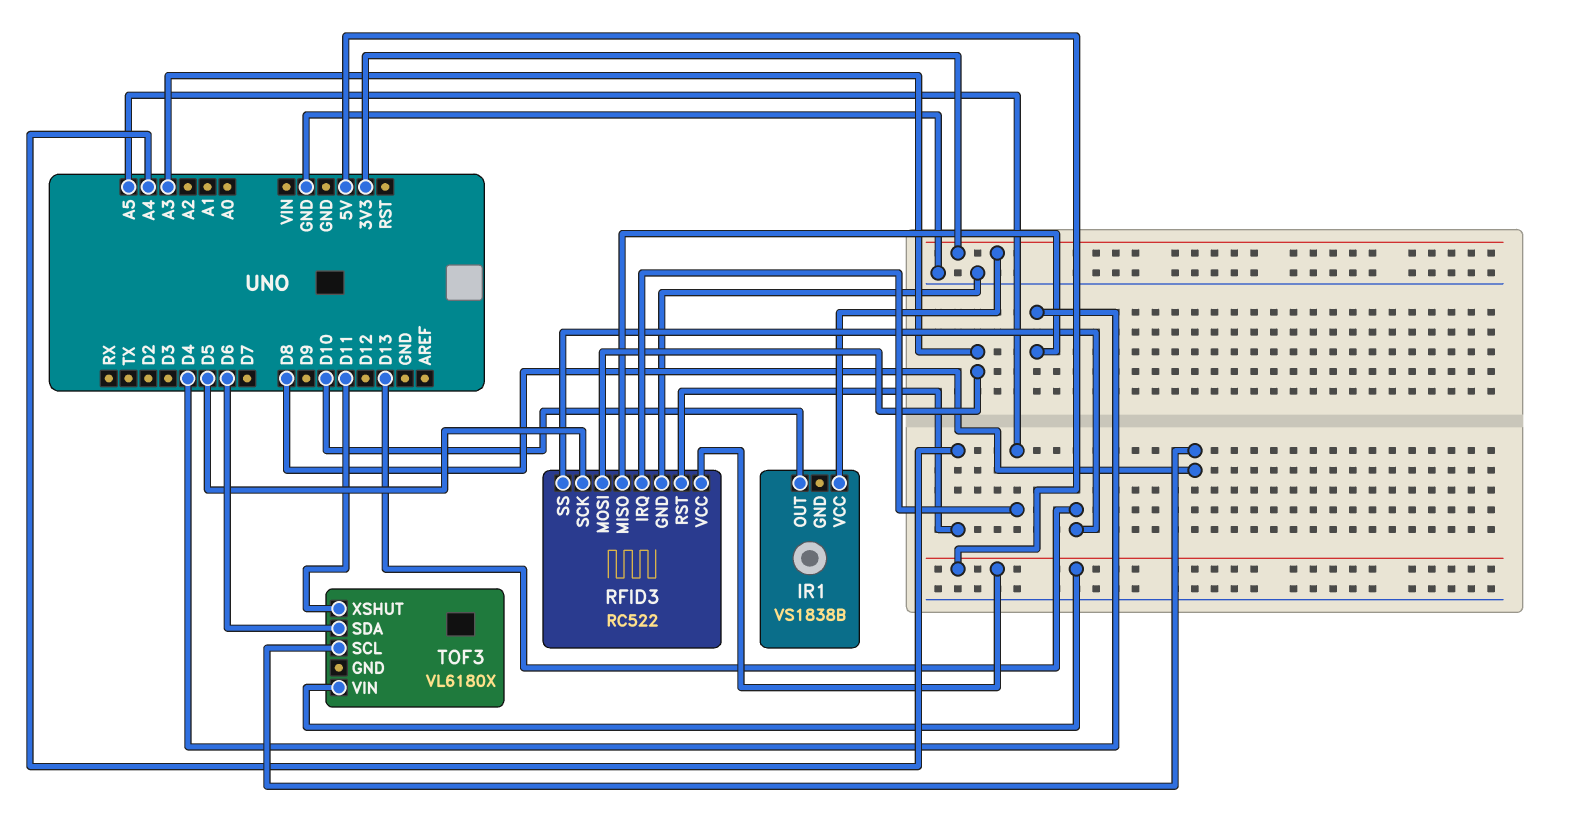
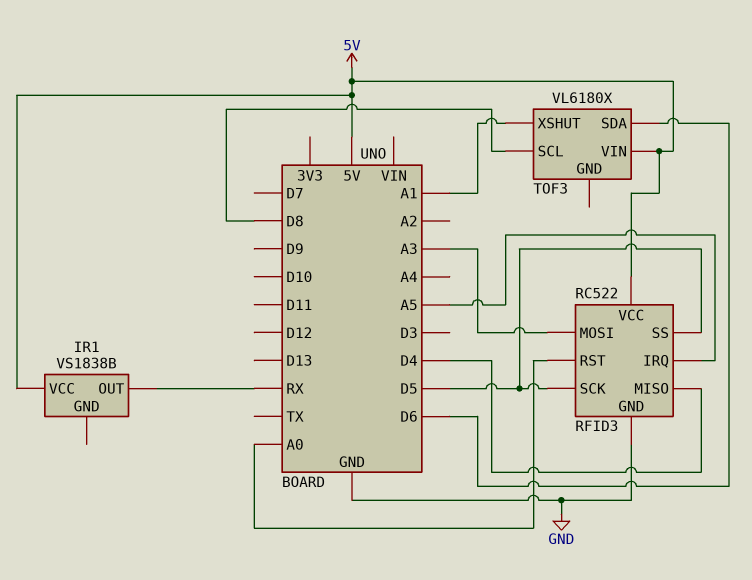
IR1 pin OUT: D10 -> RX
IR1 pin VCC: 3V3 -> 5V
RFID3 pin RST: A4 -> A0
RFID3 pin SS: D13 -> D5
TOF3 pin XSHUT: D11 -> A1

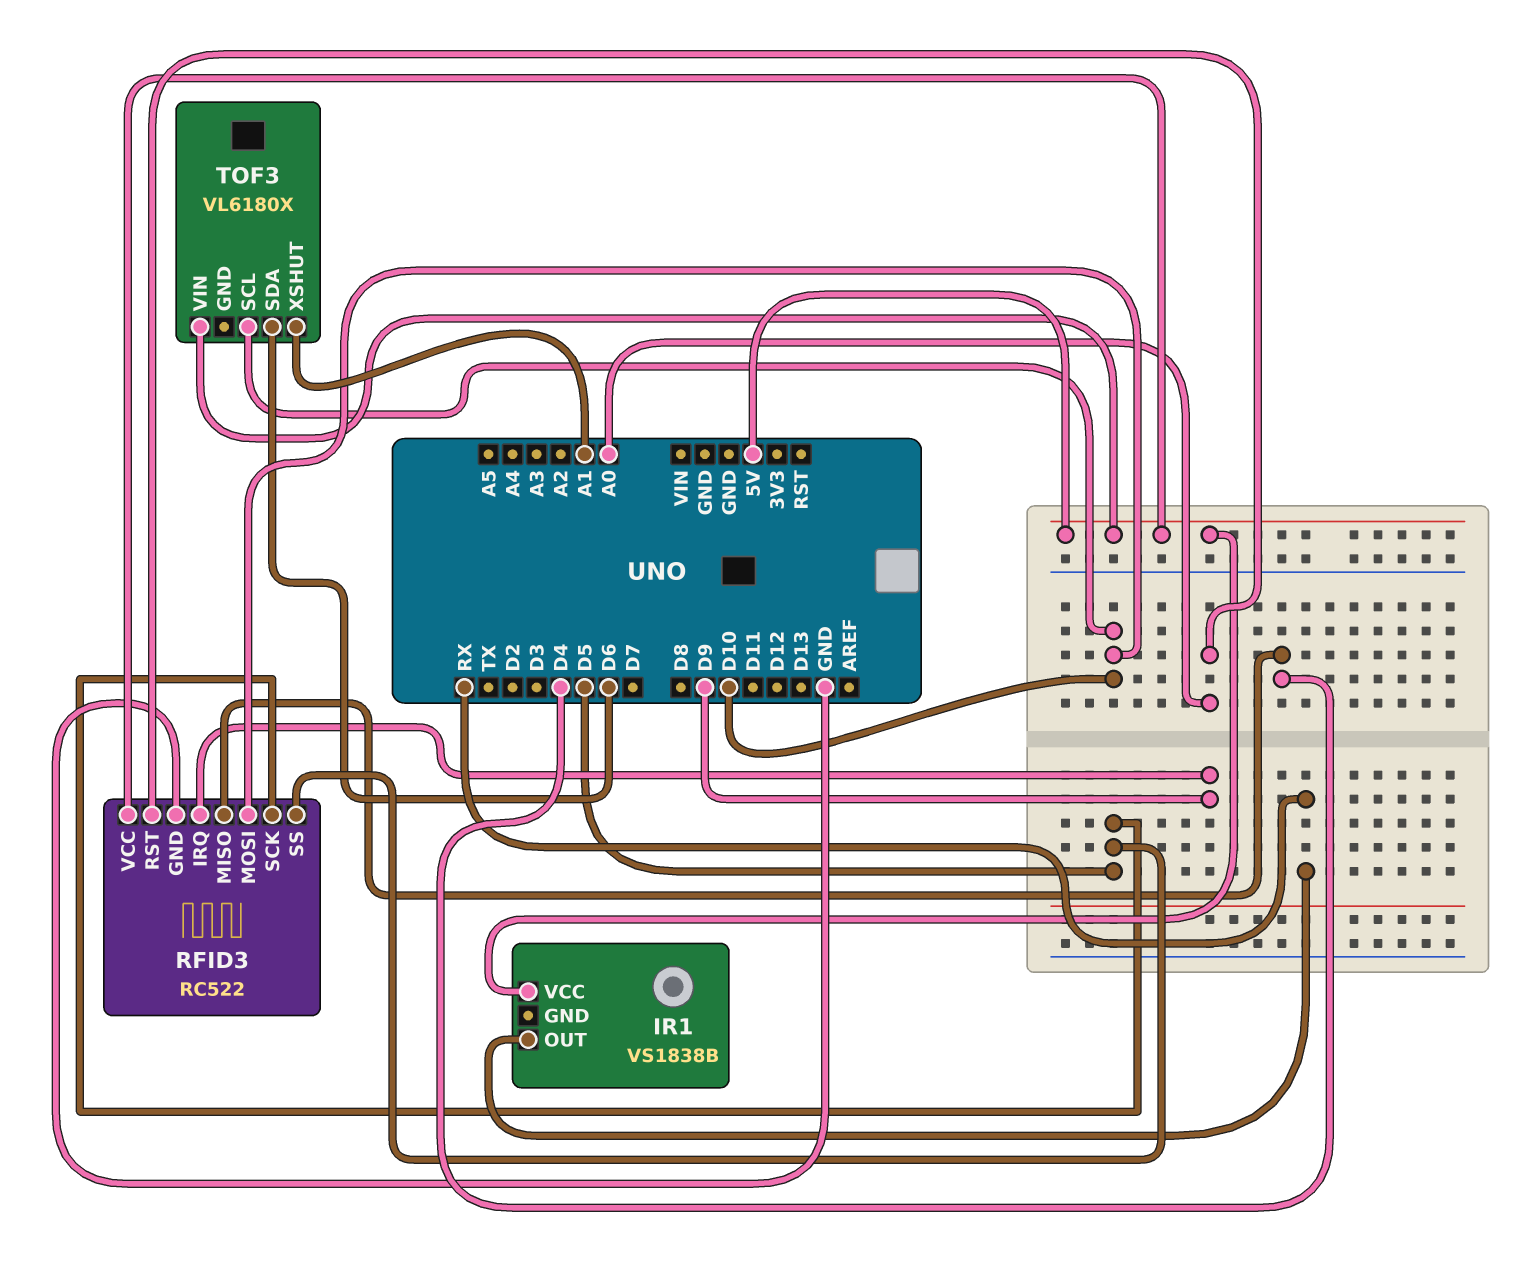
RFID3 pin IRQ: A5 -> D9
RFID3 pin MOSI: A3 -> D10
TOF3 pin SCL: D8 -> D10

